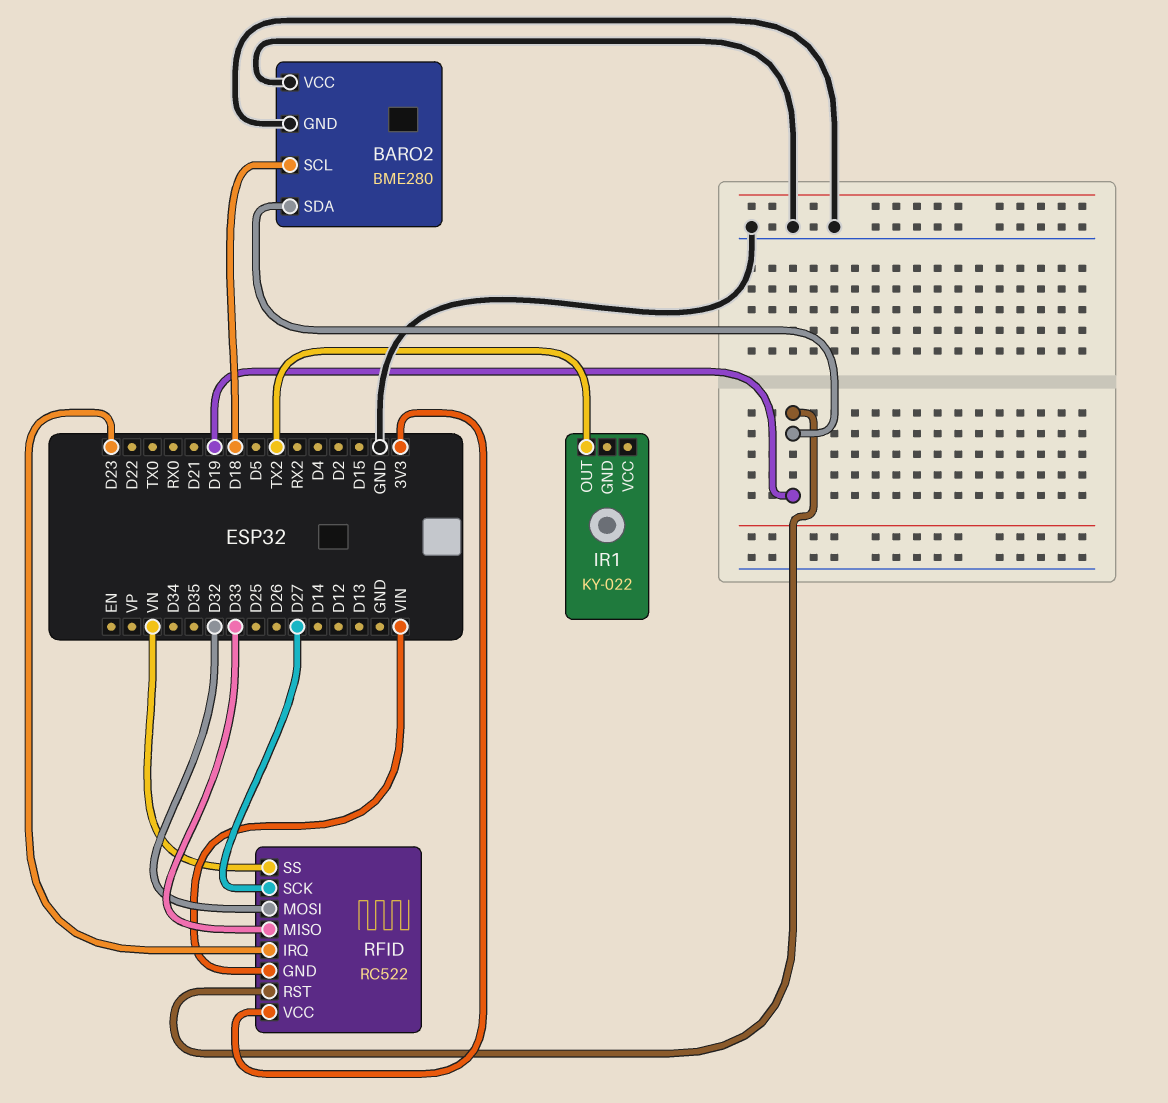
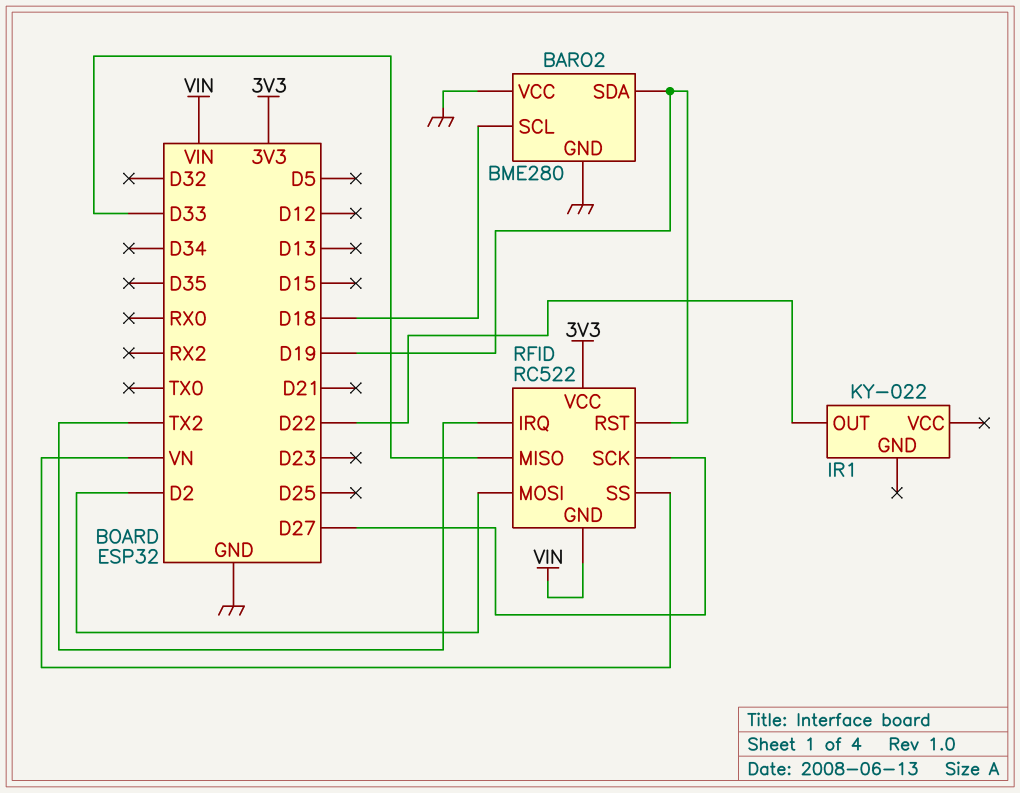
IR1 pin OUT: TX2 -> D22
RFID pin IRQ: D23 -> TX2
RFID pin MOSI: D32 -> D2

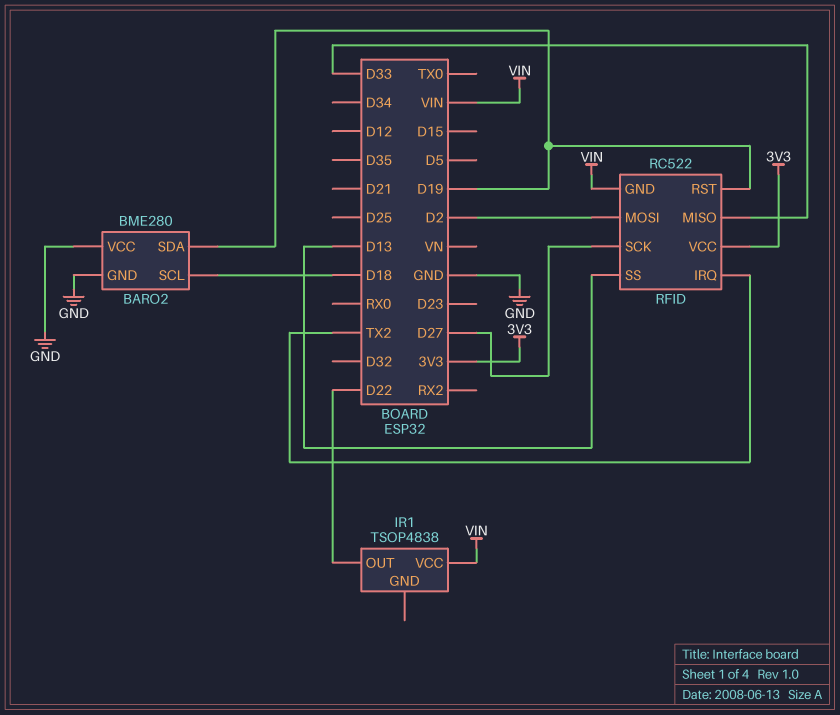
IR1: KY-022 -> TSOP4838
IR1 pin VCC: none -> VIN
RFID pin SS: VN -> D13

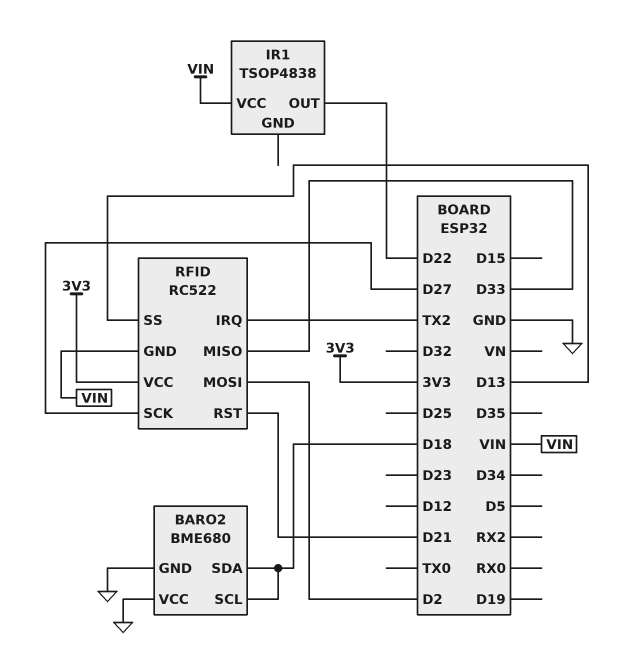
BARO2: BME280 -> BME680
BARO2 pin SDA: D19 -> D18
RFID pin RST: D19 -> D21

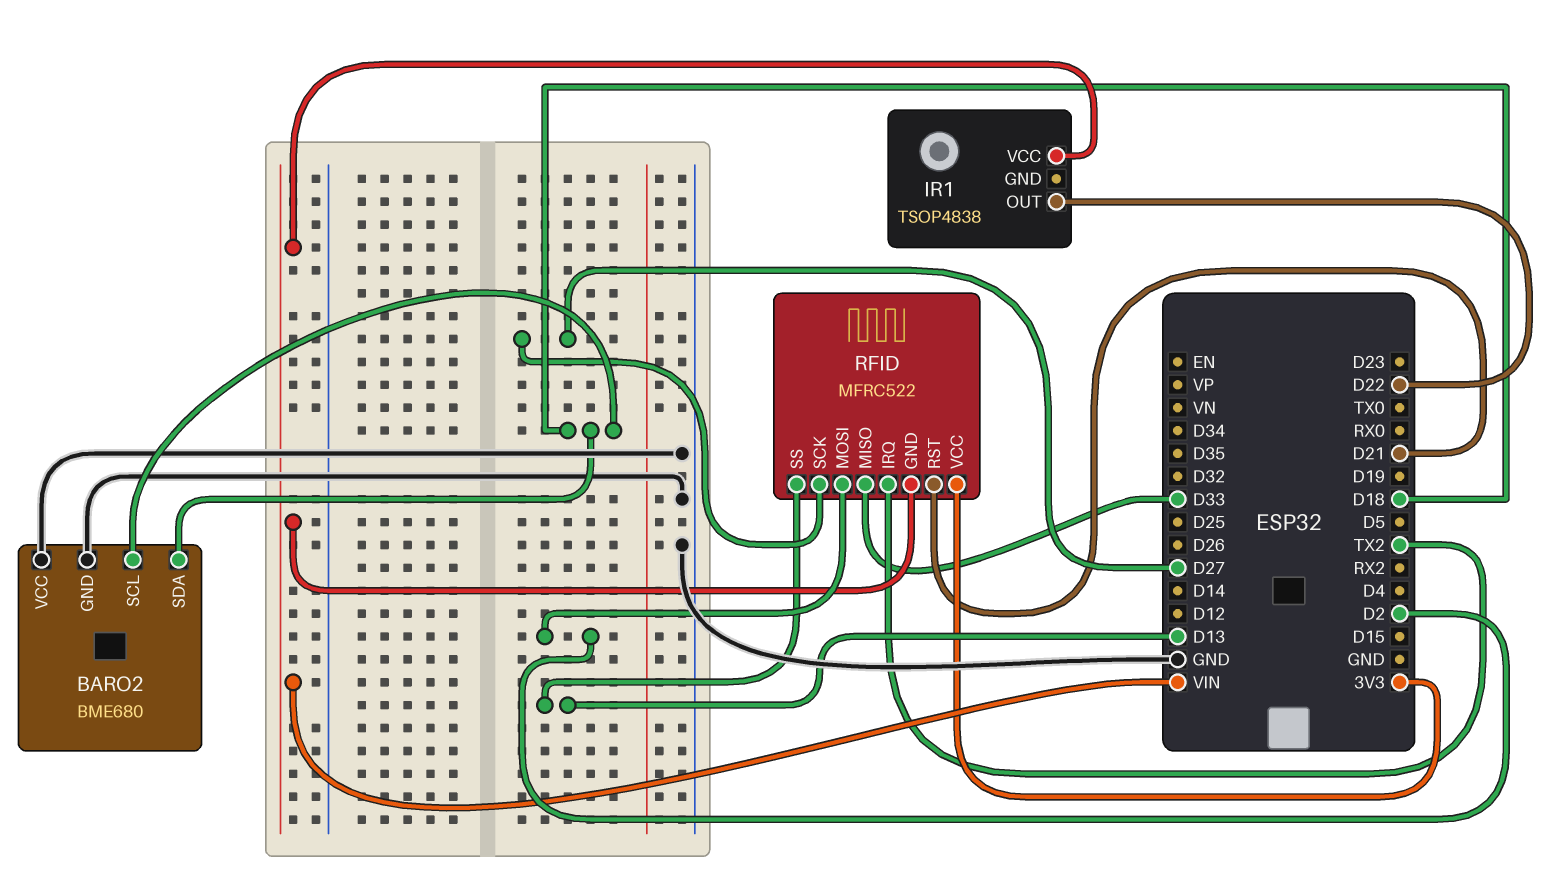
RFID: RC522 -> MFRC522

